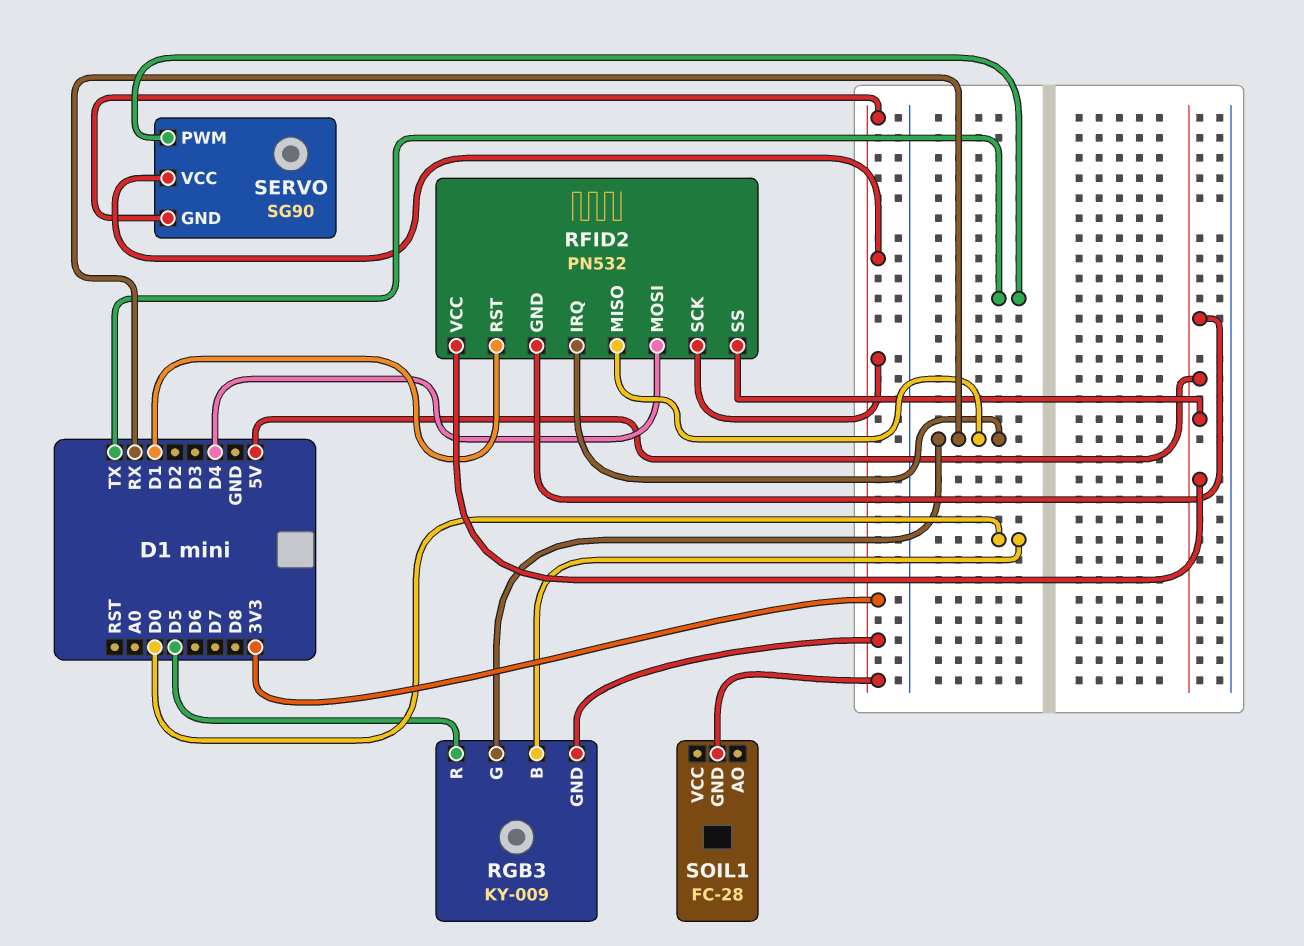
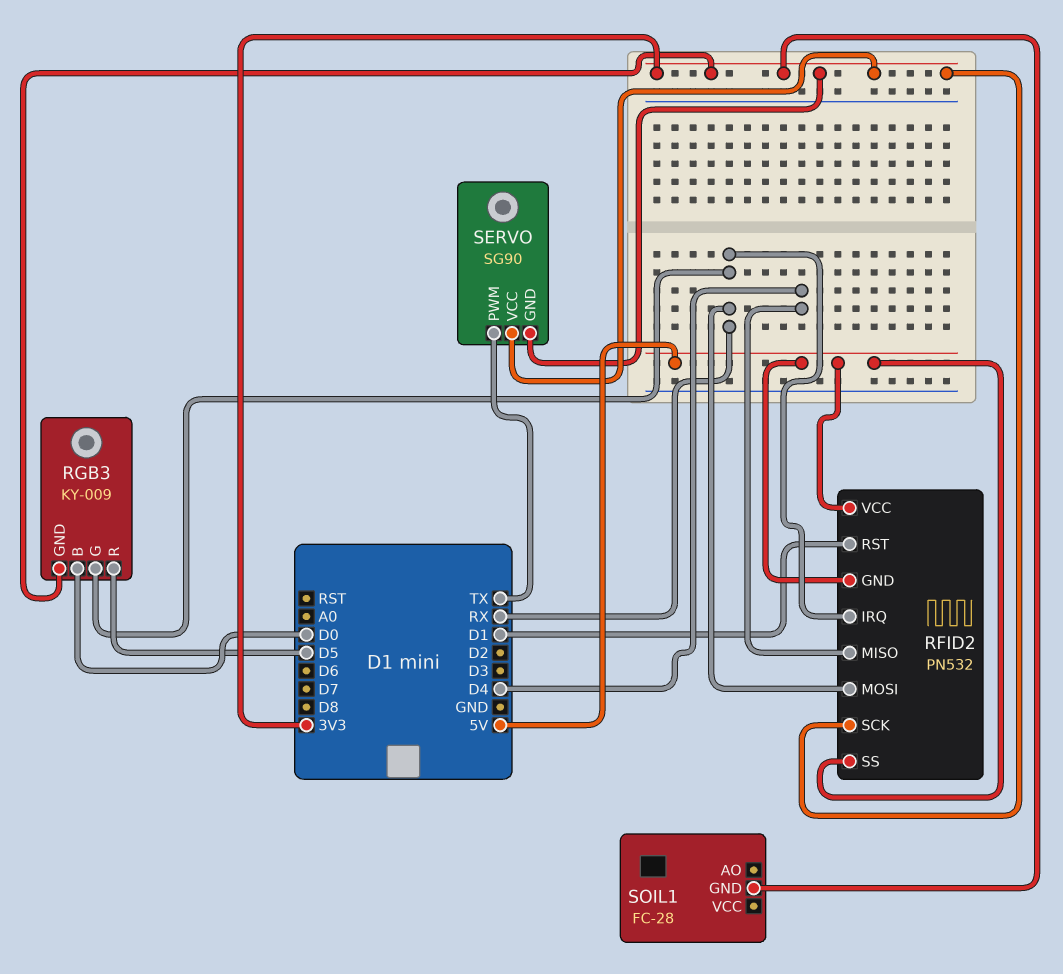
RFID2 pin MISO: RX -> D4
RFID2 pin MOSI: D4 -> RX

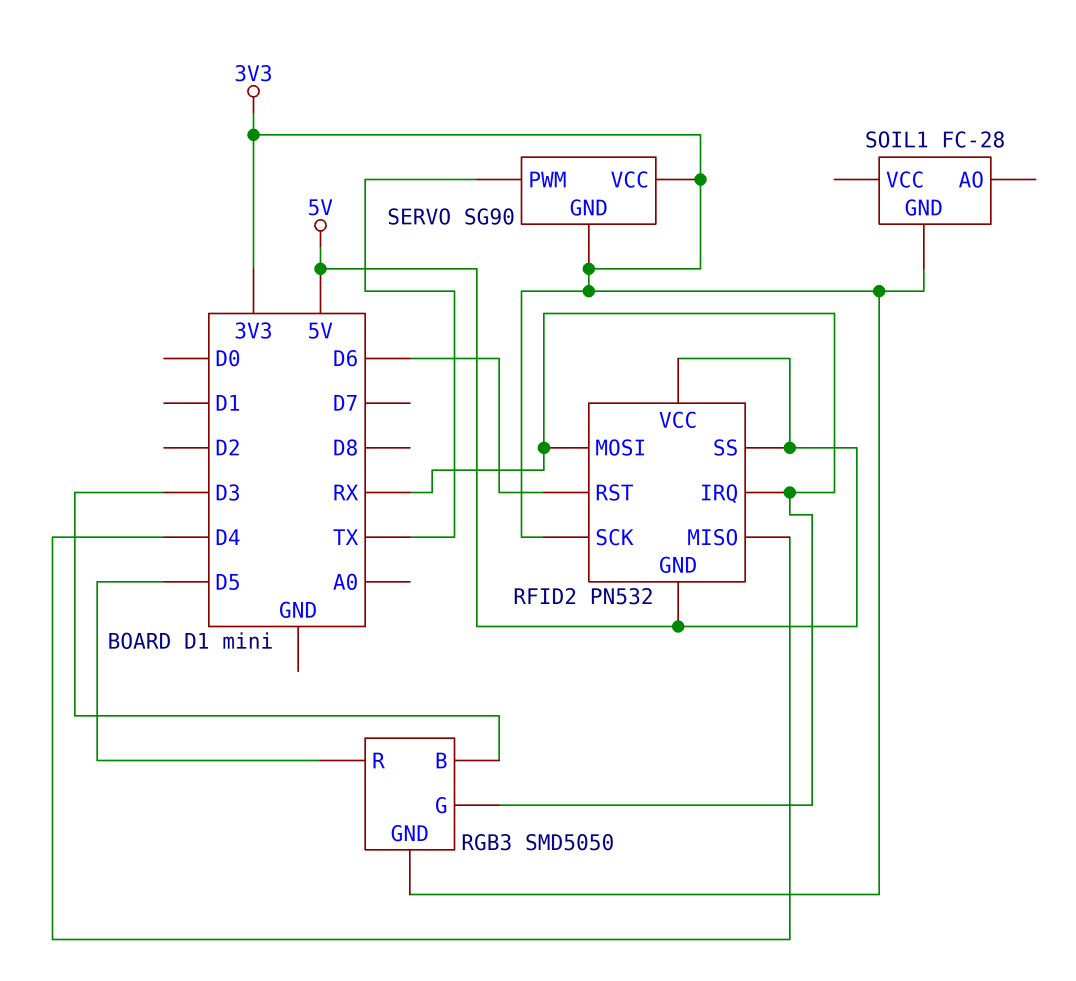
RFID2 pin RST: D1 -> D6
RGB3: KY-009 -> SMD5050
RGB3 pin B: D0 -> D3

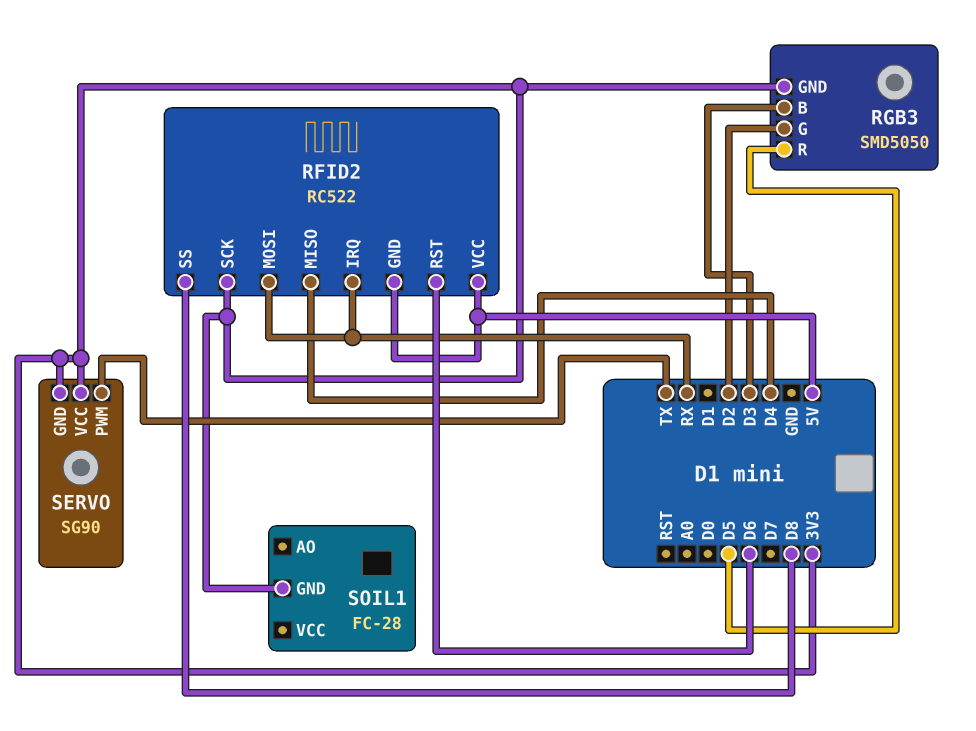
RFID2: PN532 -> RC522
RFID2 pin SS: 5V -> D8
RGB3 pin G: RX -> D2

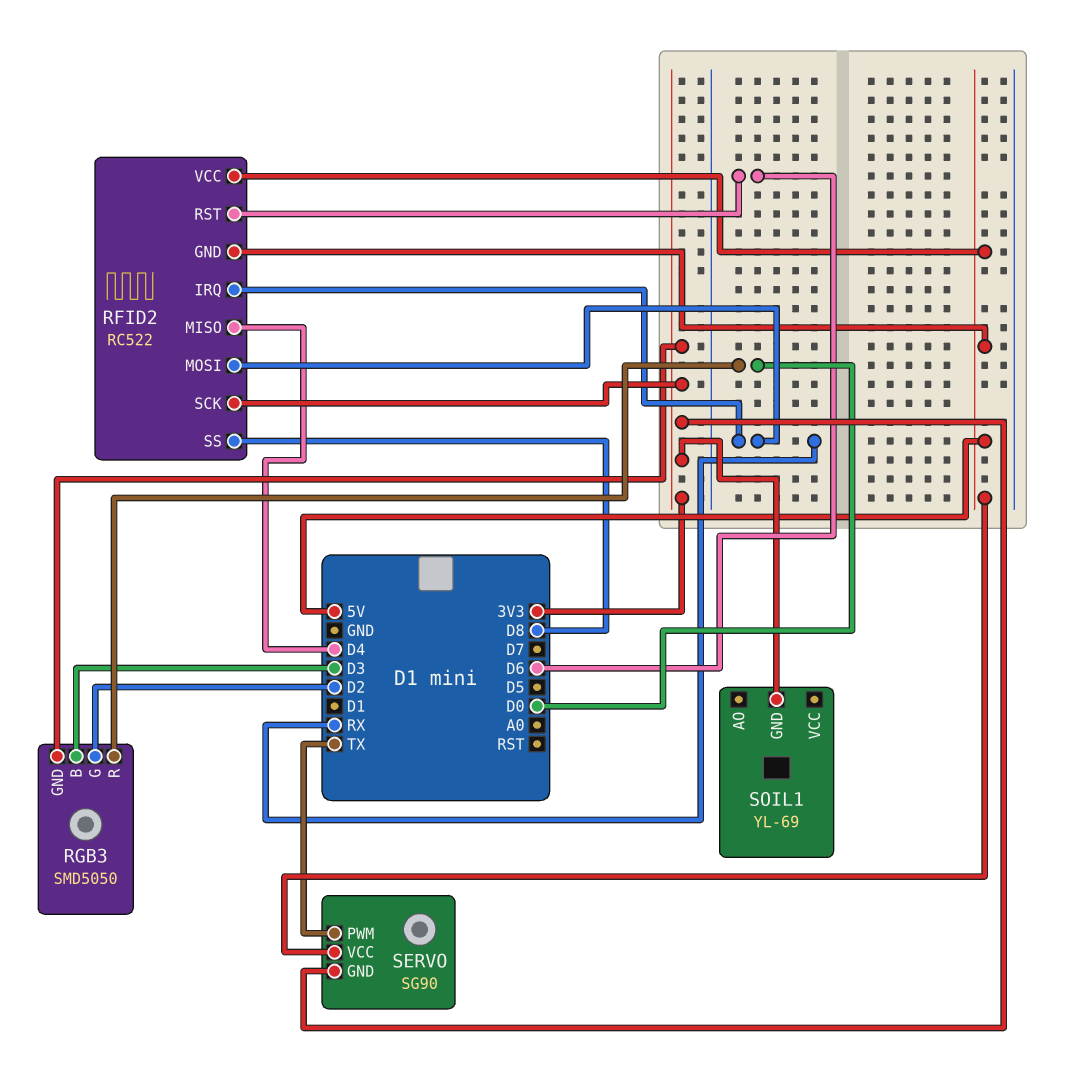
RGB3 pin R: D5 -> D0
SERVO pin VCC: 3V3 -> 5V
SOIL1: FC-28 -> YL-69

